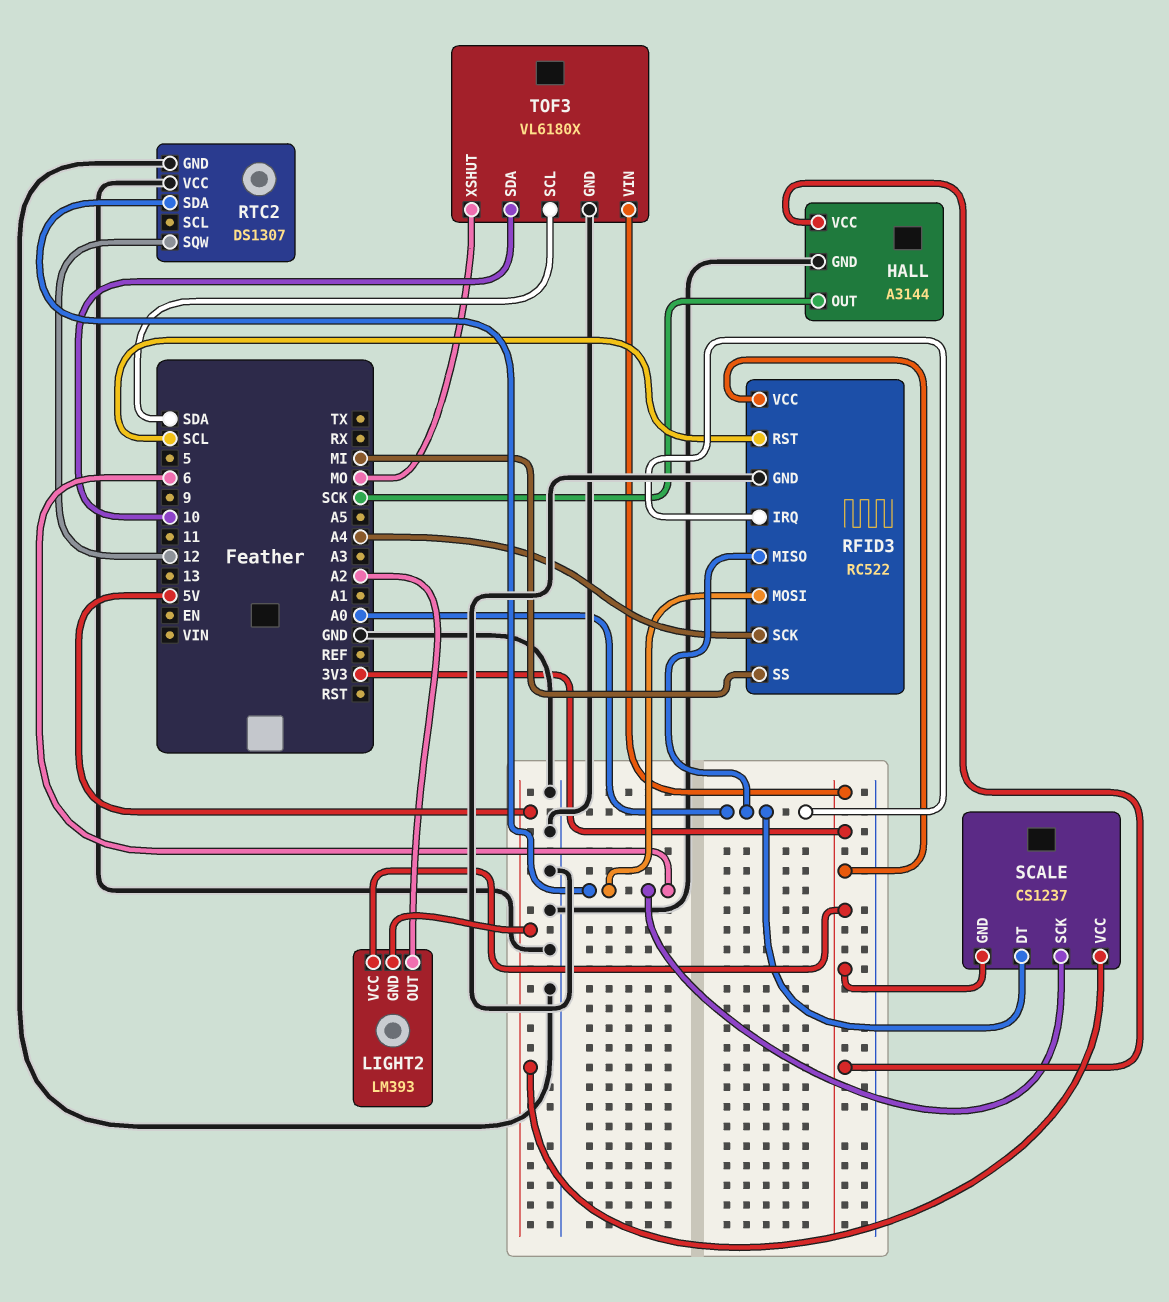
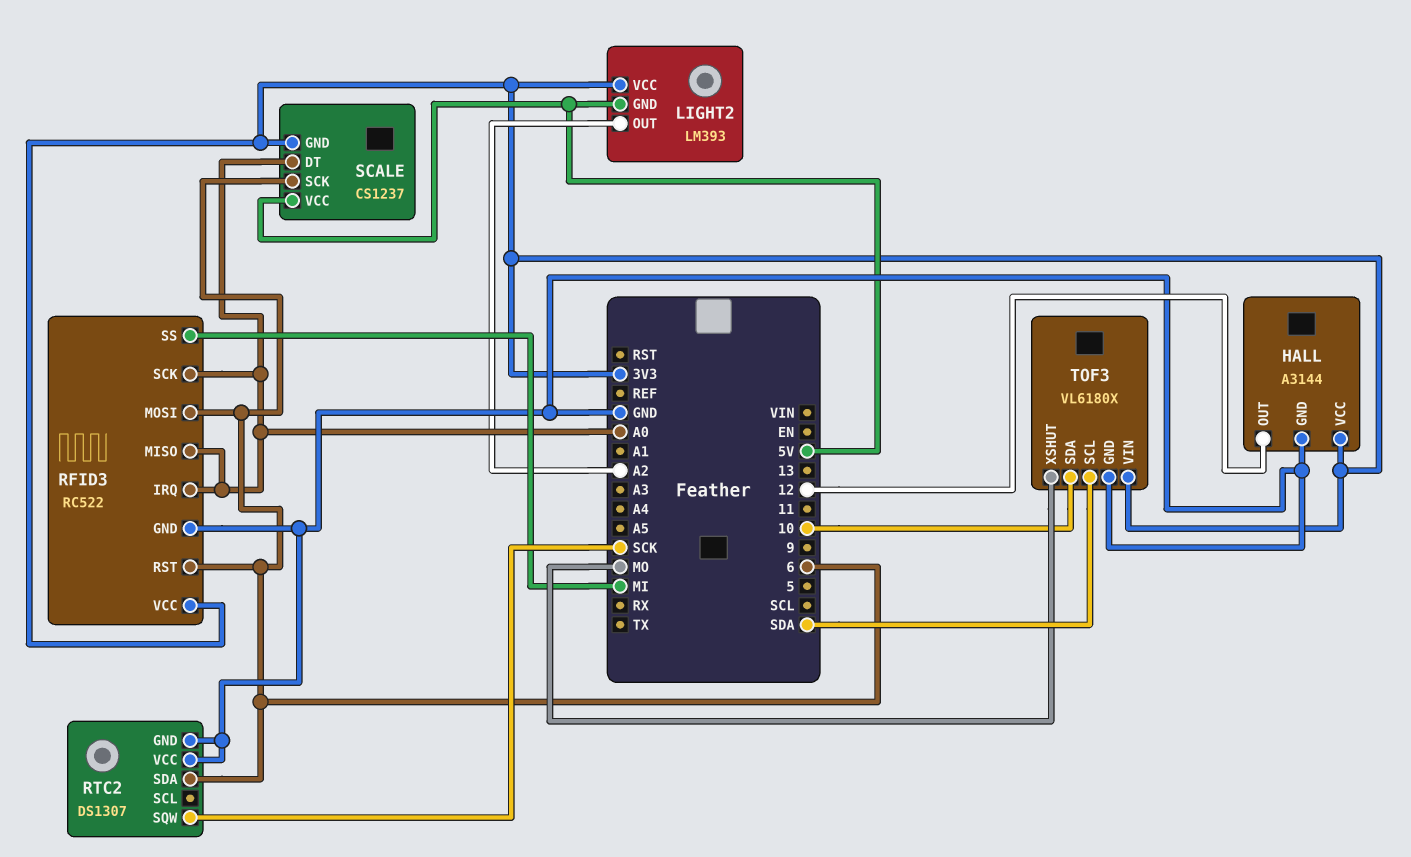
HALL pin OUT: SCK -> 12
RFID3 pin RST: SCL -> 6
RFID3 pin SCK: A4 -> A0
RTC2 pin SQW: 12 -> SCK

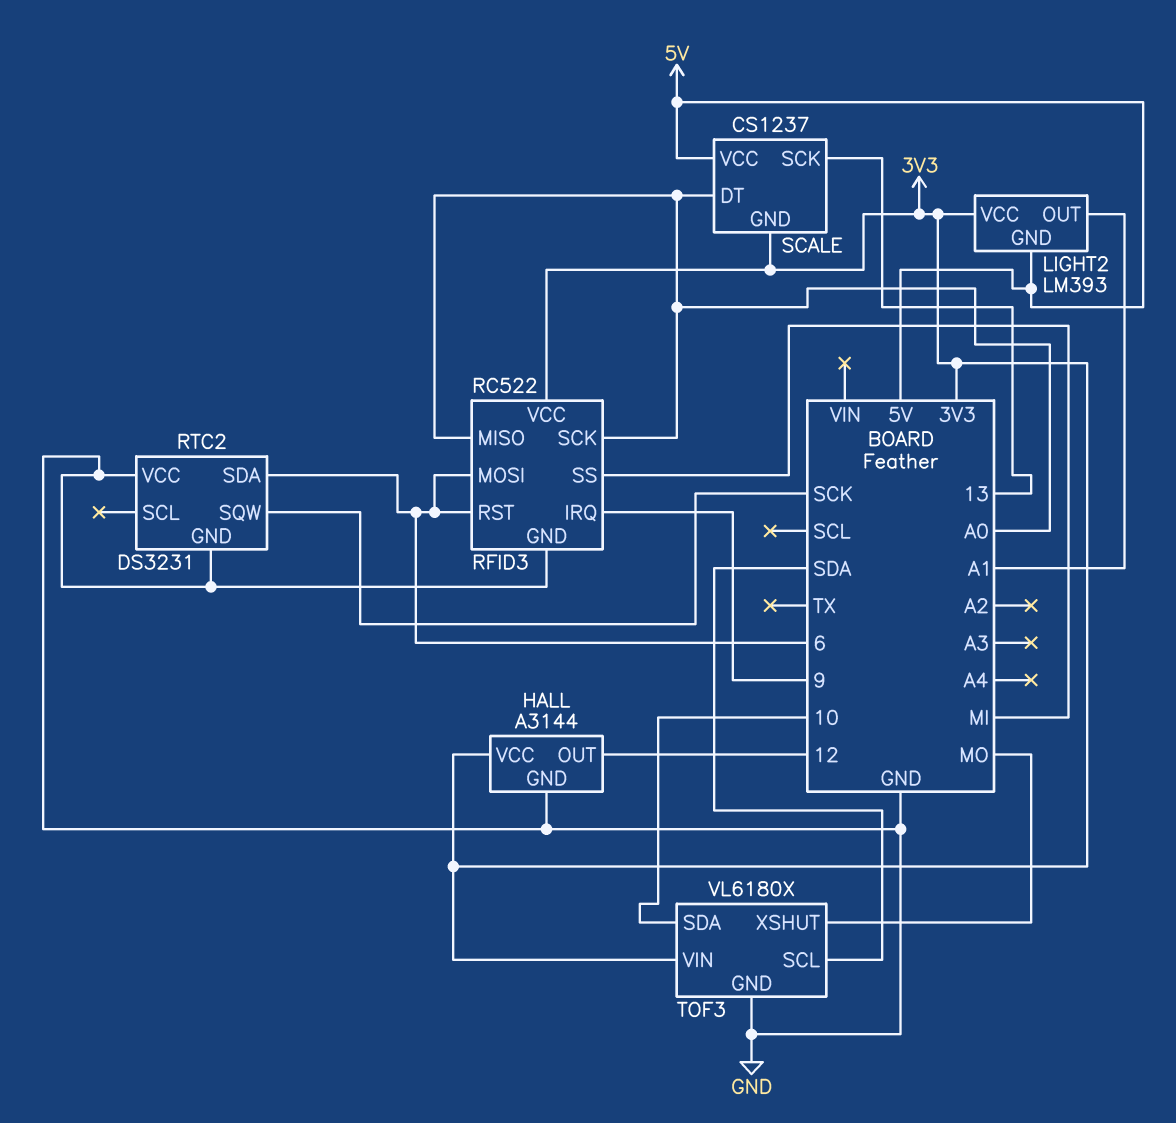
LIGHT2 pin OUT: A2 -> A1
RFID3 pin IRQ: A0 -> 9
RTC2: DS1307 -> DS3231
SCALE pin SCK: 6 -> 13

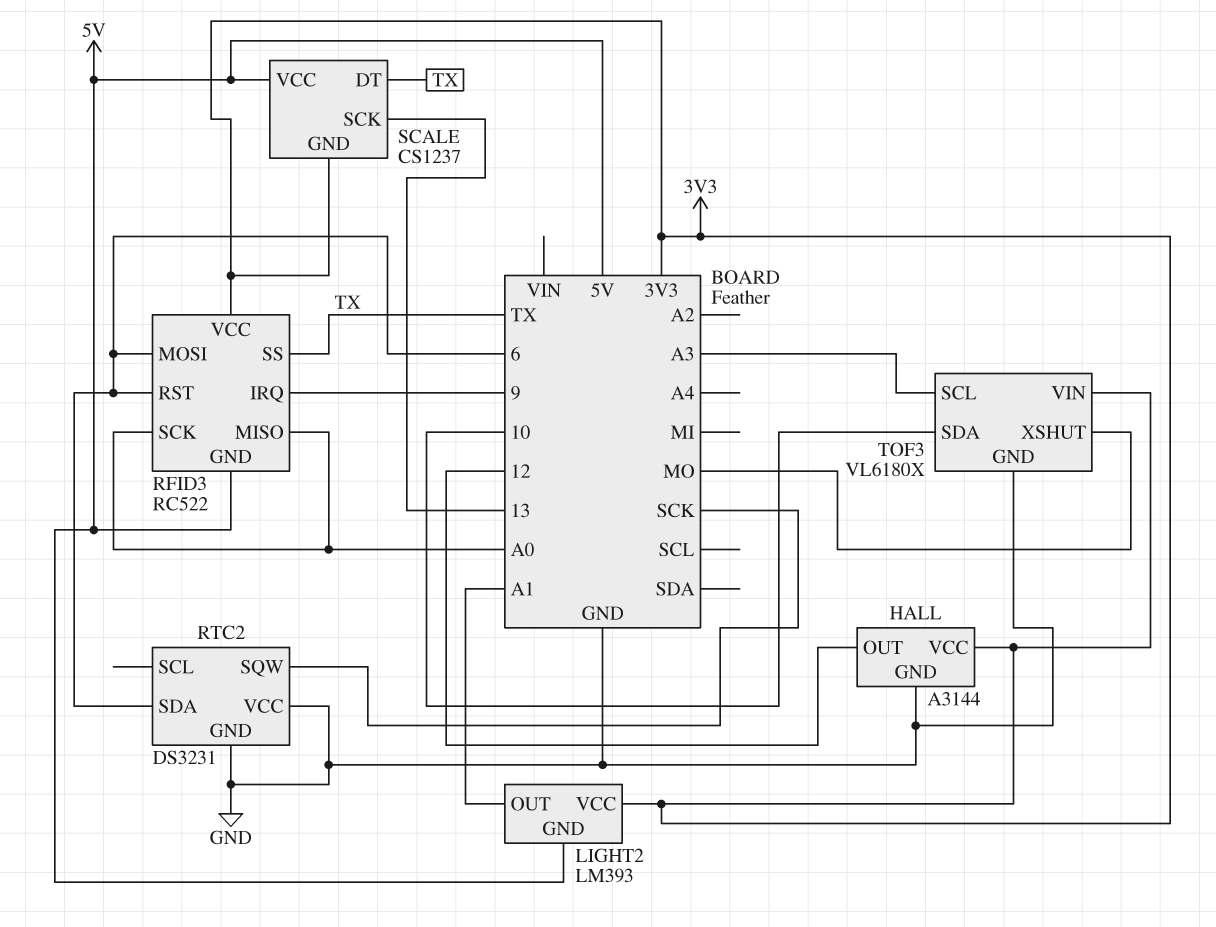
RFID3 pin GND: GND -> 5V
RFID3 pin SS: MI -> TX
SCALE pin DT: A0 -> TX
TOF3 pin SCL: SDA -> A3

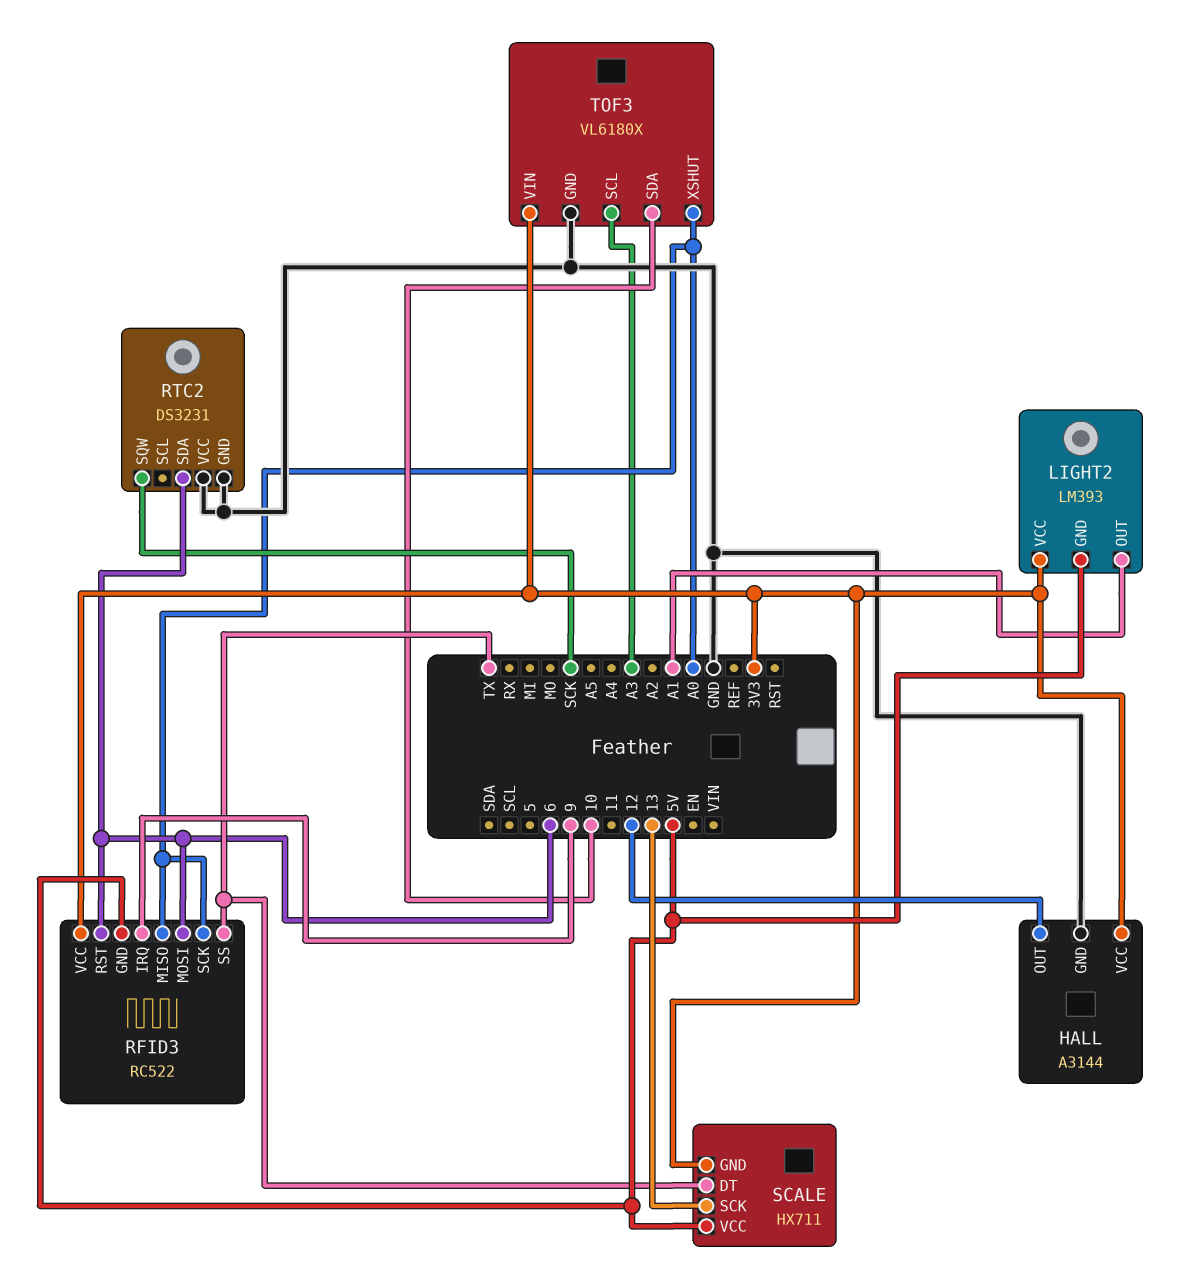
SCALE: CS1237 -> HX711
TOF3 pin XSHUT: MO -> A0

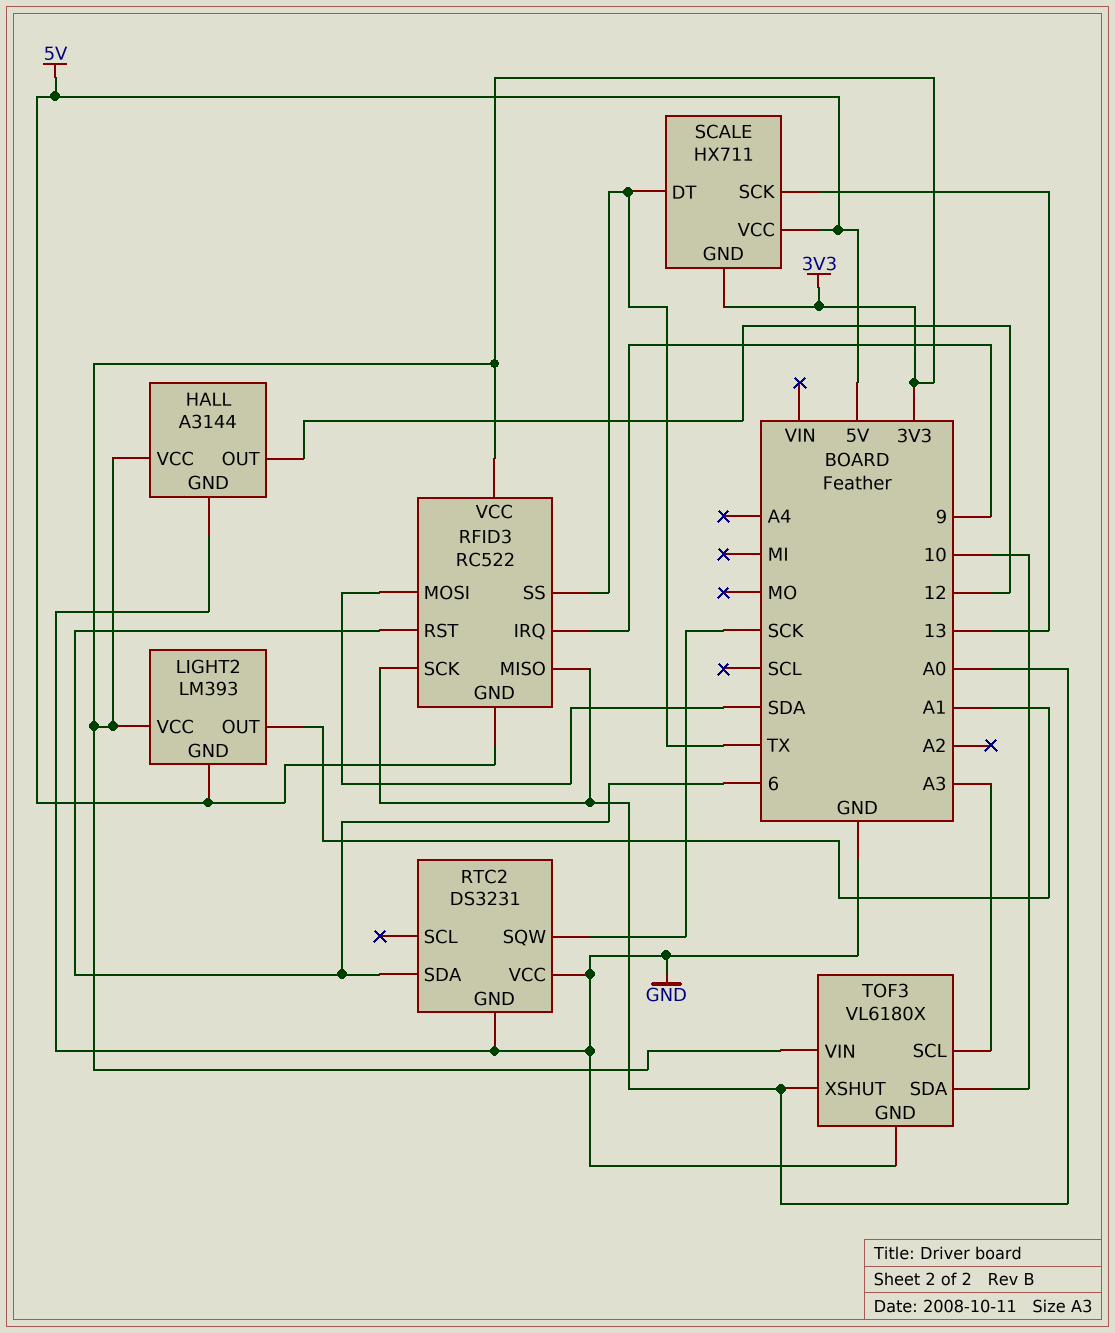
RFID3 pin MOSI: 6 -> SDA

